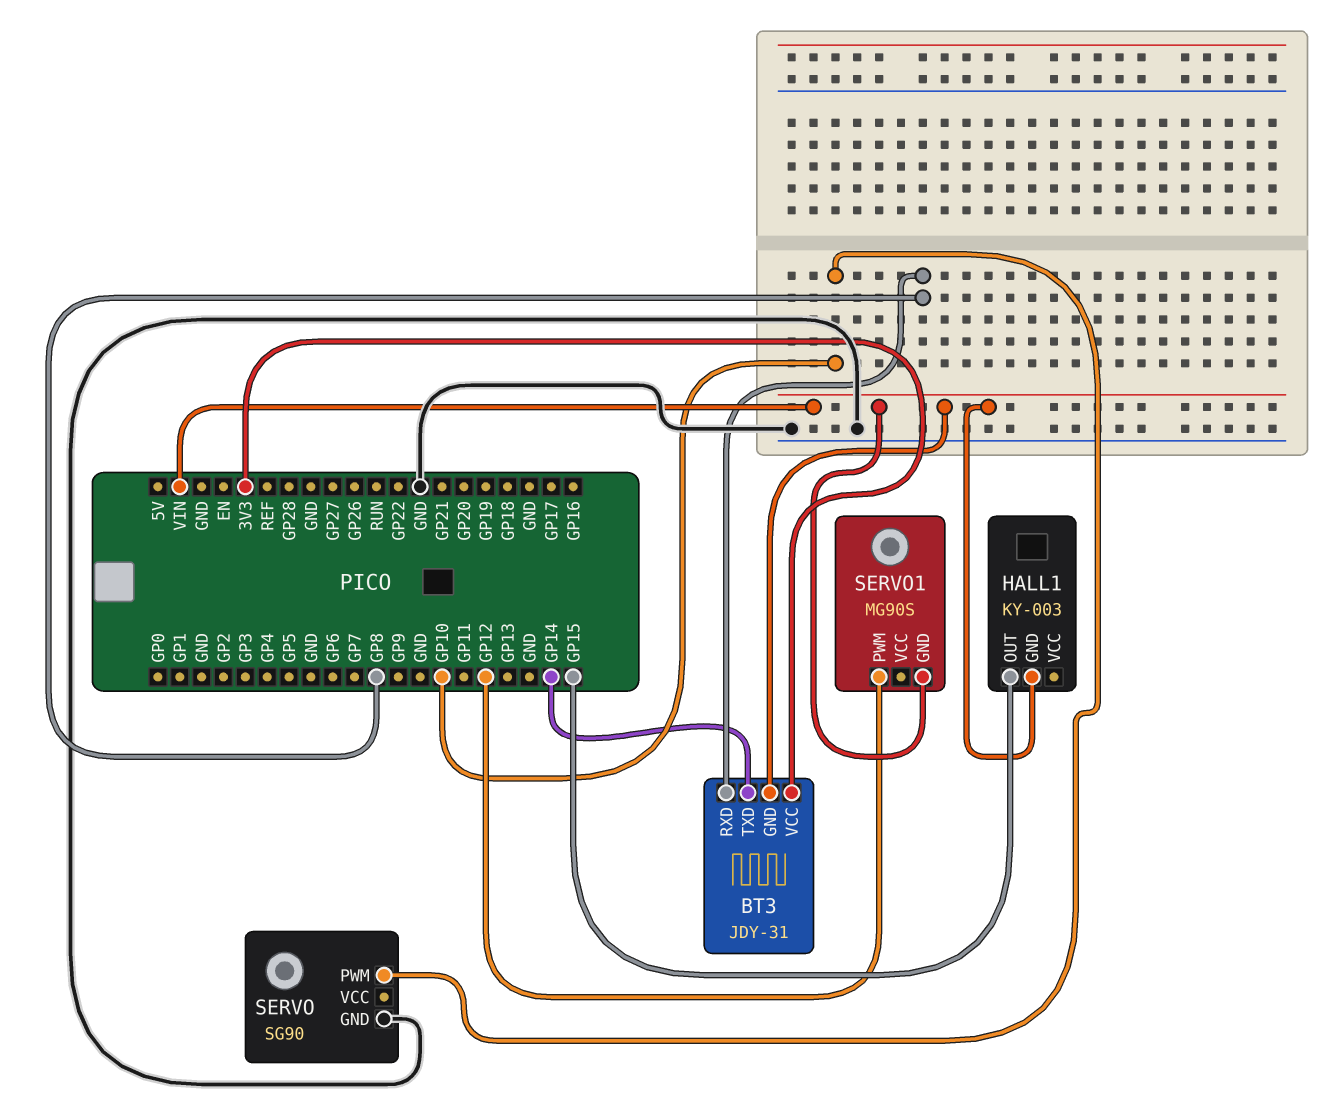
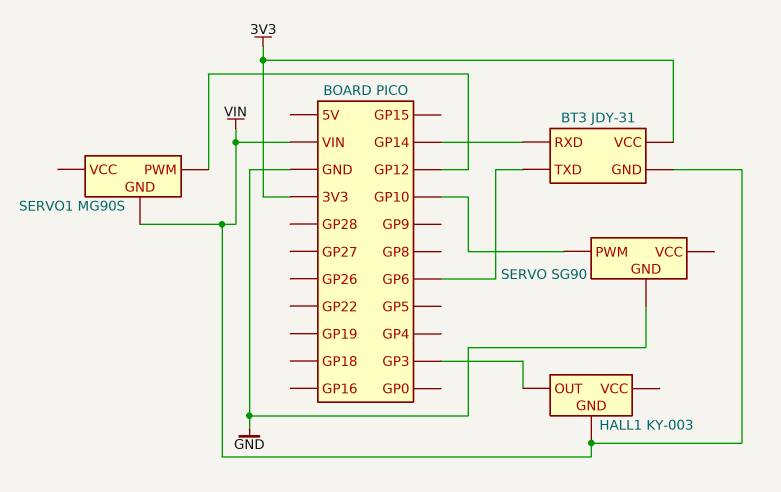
BT3 pin RXD: GP8 -> GP14
BT3 pin TXD: GP14 -> GP6
HALL1 pin OUT: GP15 -> GP3

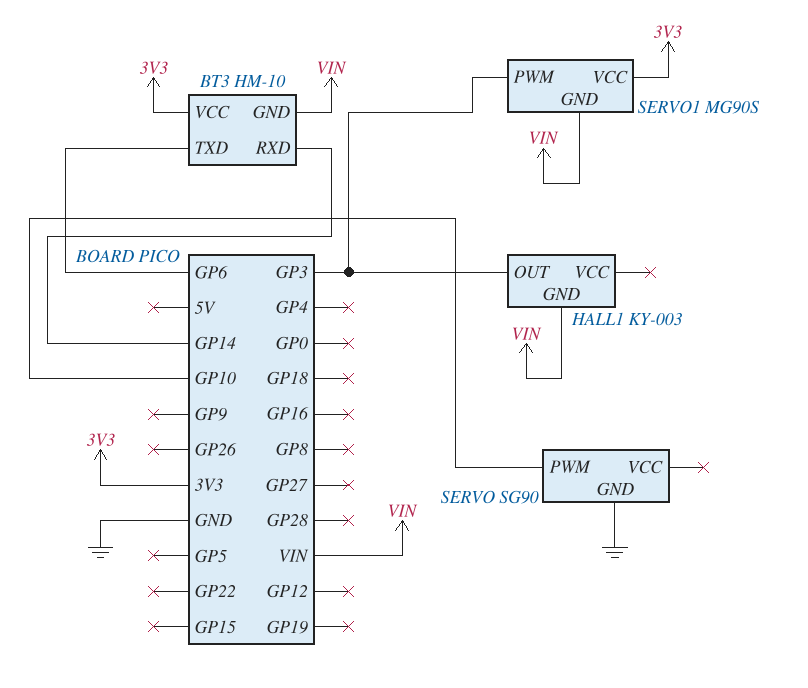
BT3: JDY-31 -> HM-10
SERVO1 pin PWM: GP12 -> GP3
SERVO1 pin VCC: none -> 3V3

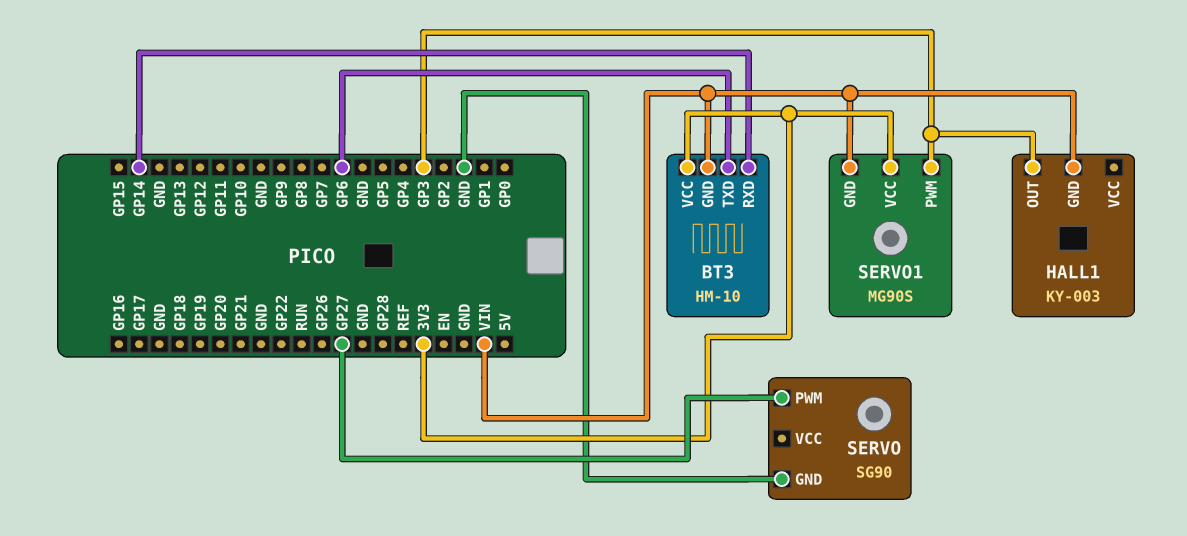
SERVO pin PWM: GP10 -> GP27

